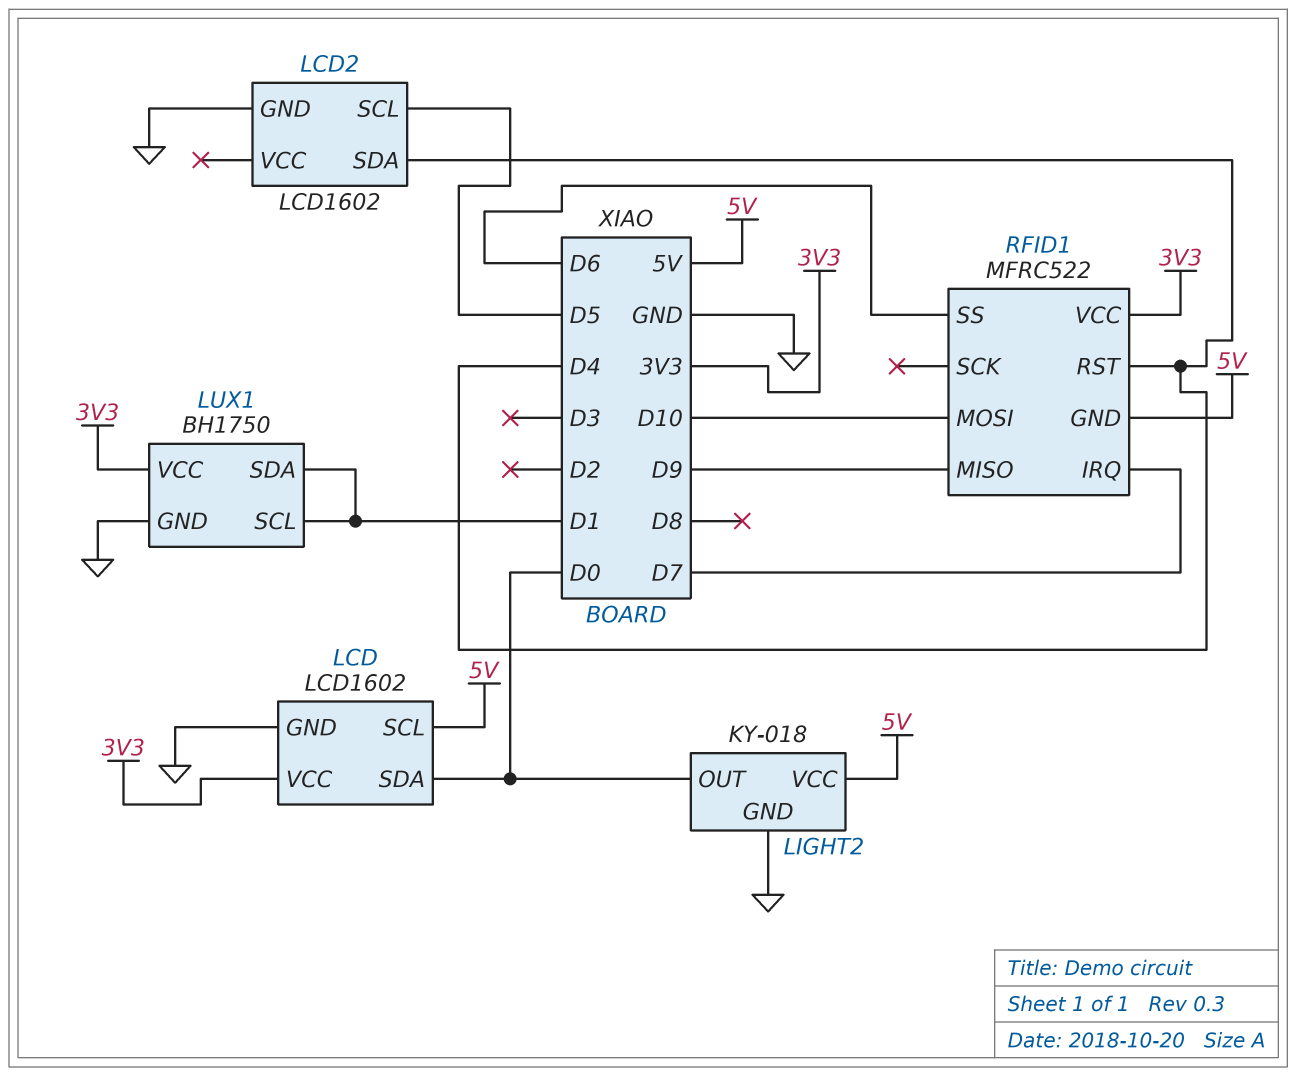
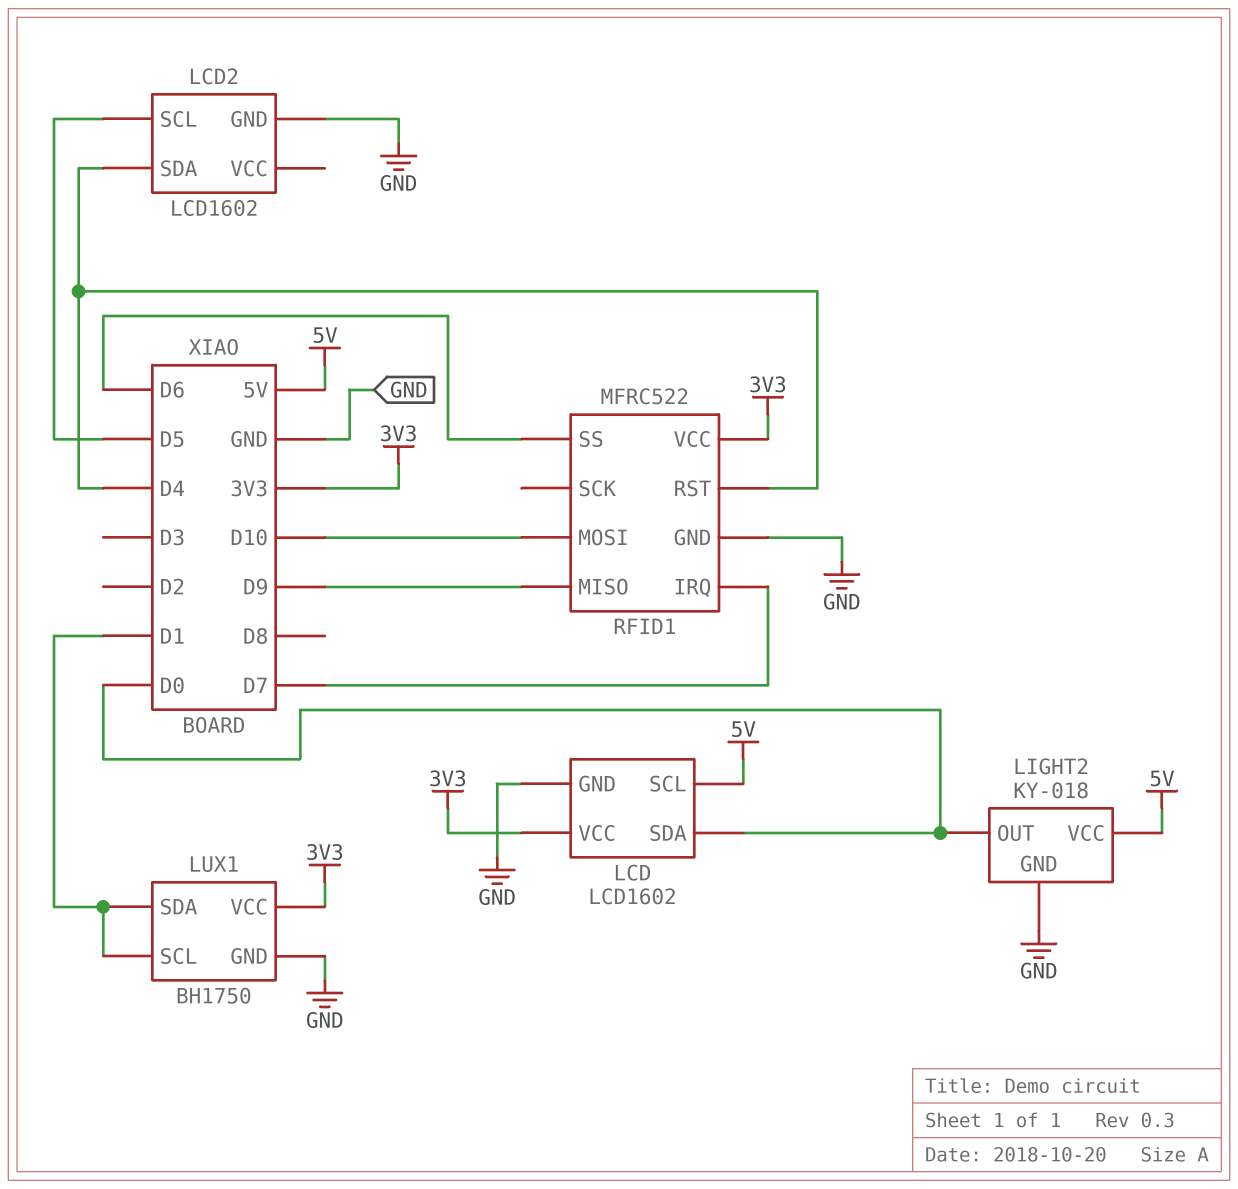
RFID1 pin GND: 5V -> GND

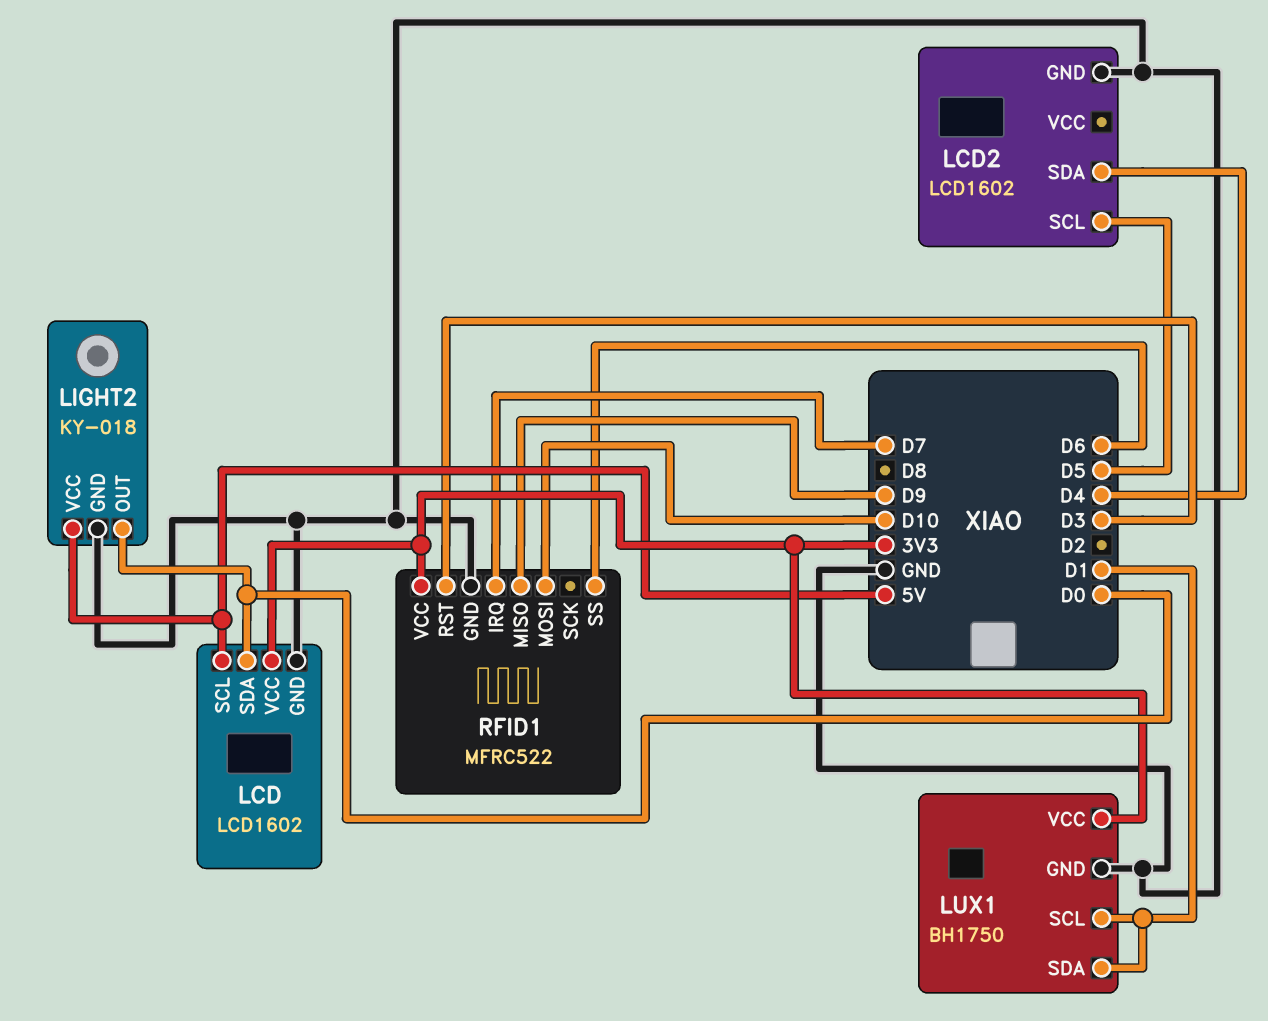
RFID1 pin RST: D4 -> D3

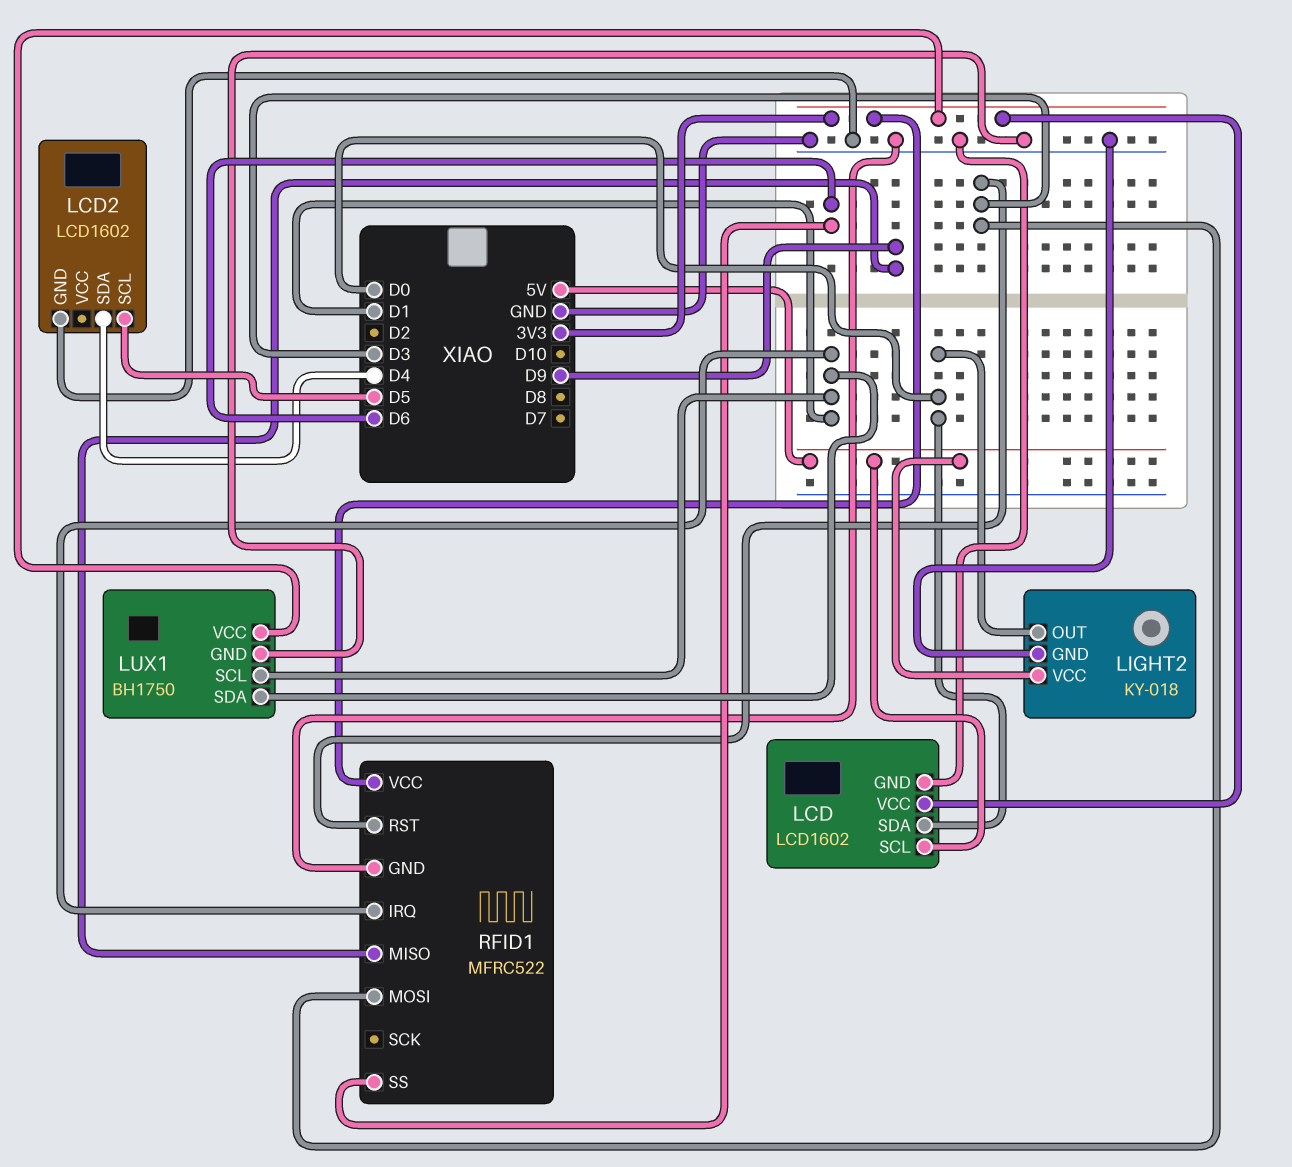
RFID1 pin IRQ: D7 -> D1
RFID1 pin MOSI: D10 -> D3

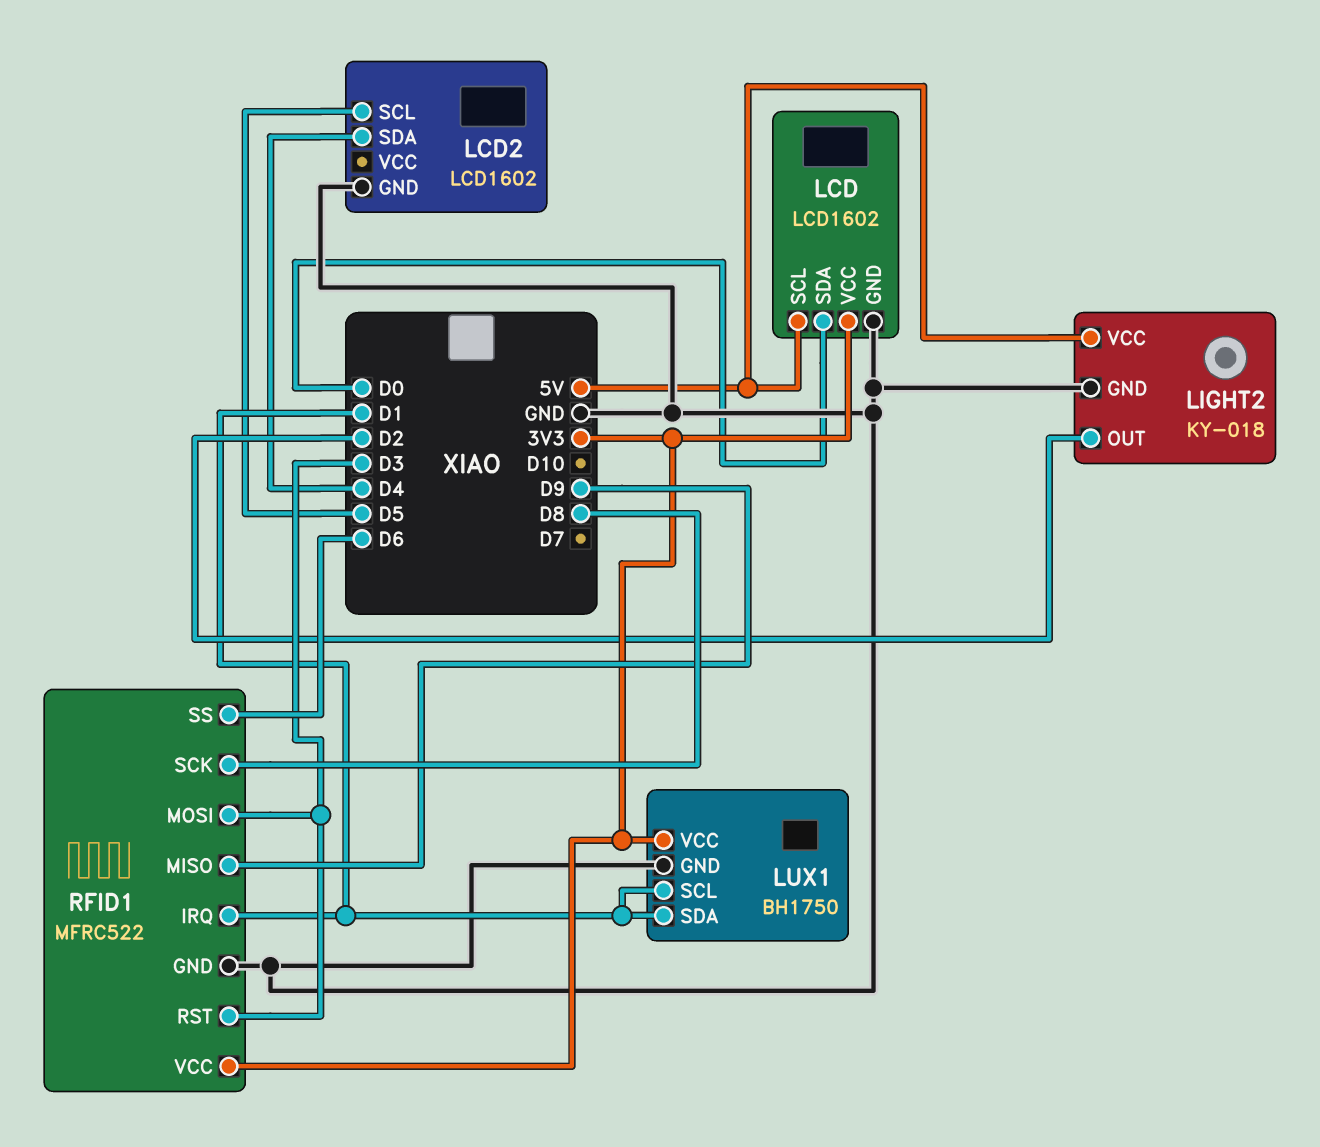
LIGHT2 pin OUT: D0 -> D2
RFID1 pin SCK: none -> D8

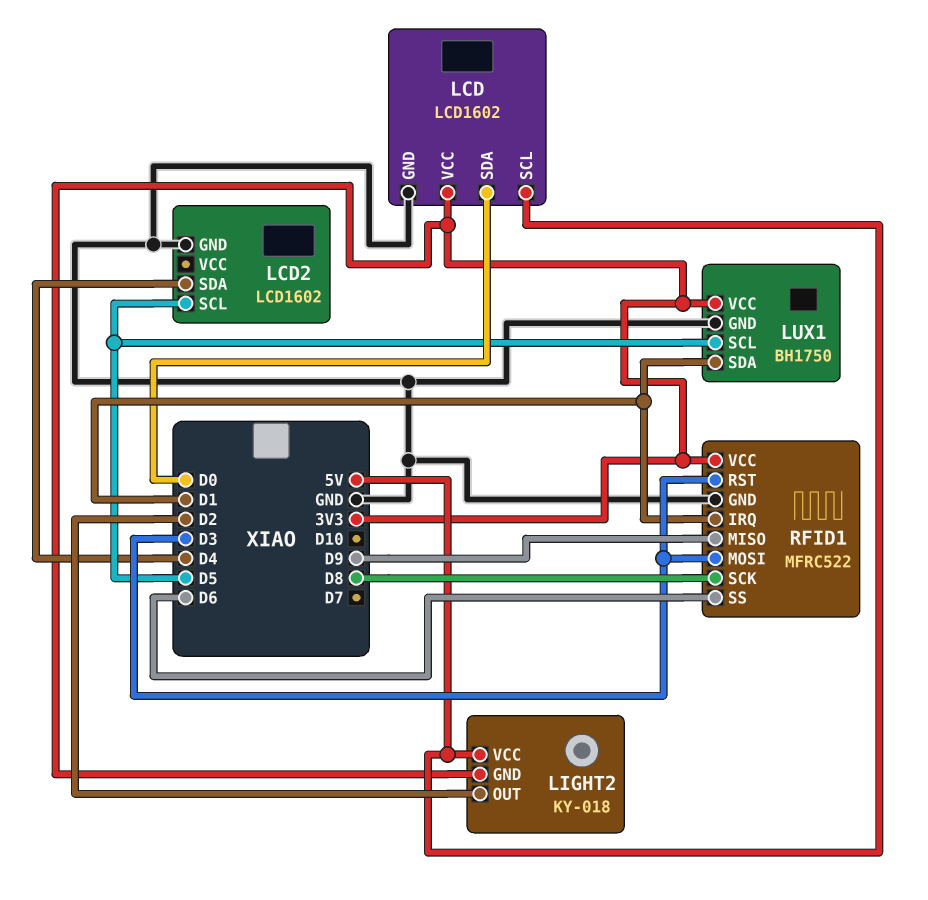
LIGHT2 pin GND: GND -> 3V3
LUX1 pin SCL: D1 -> D5

